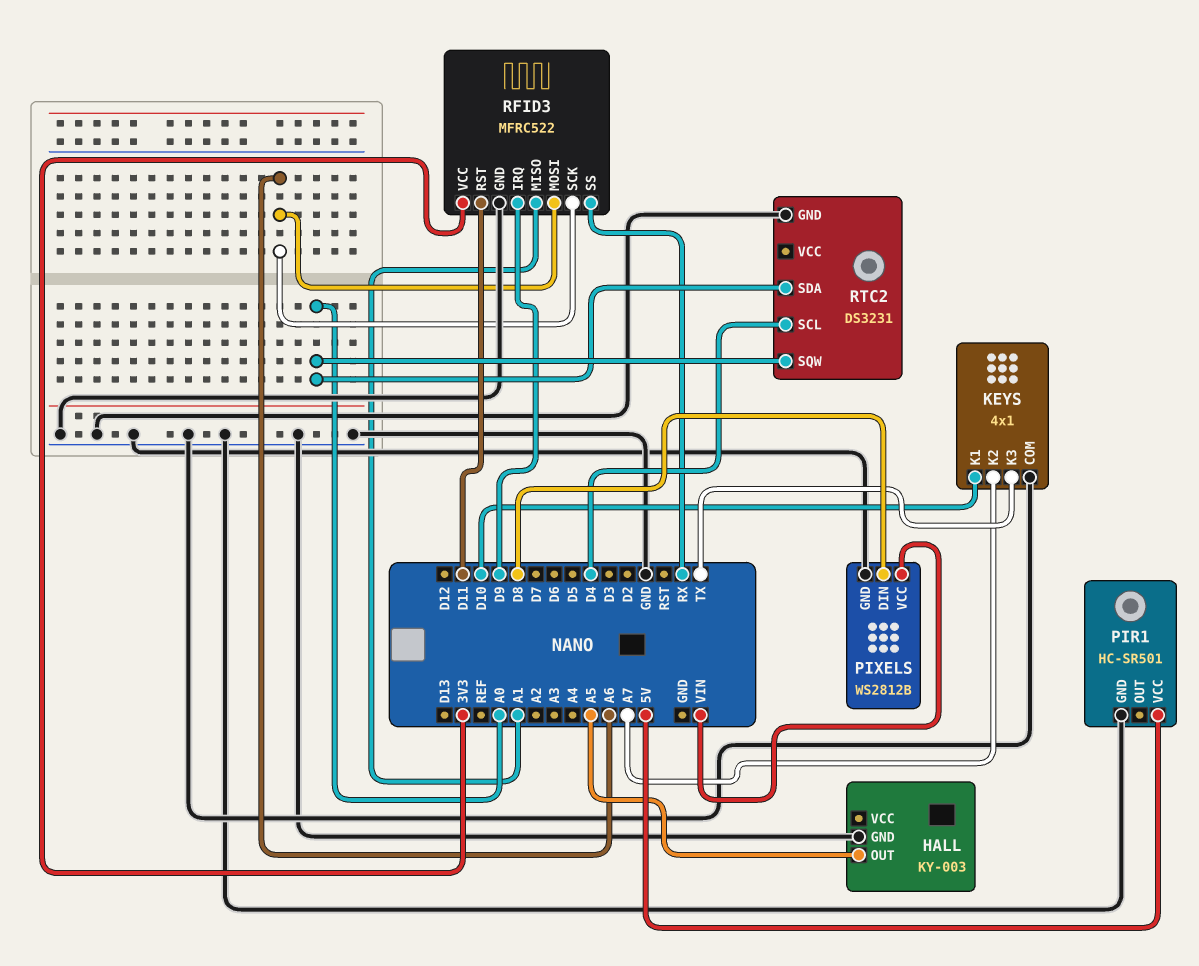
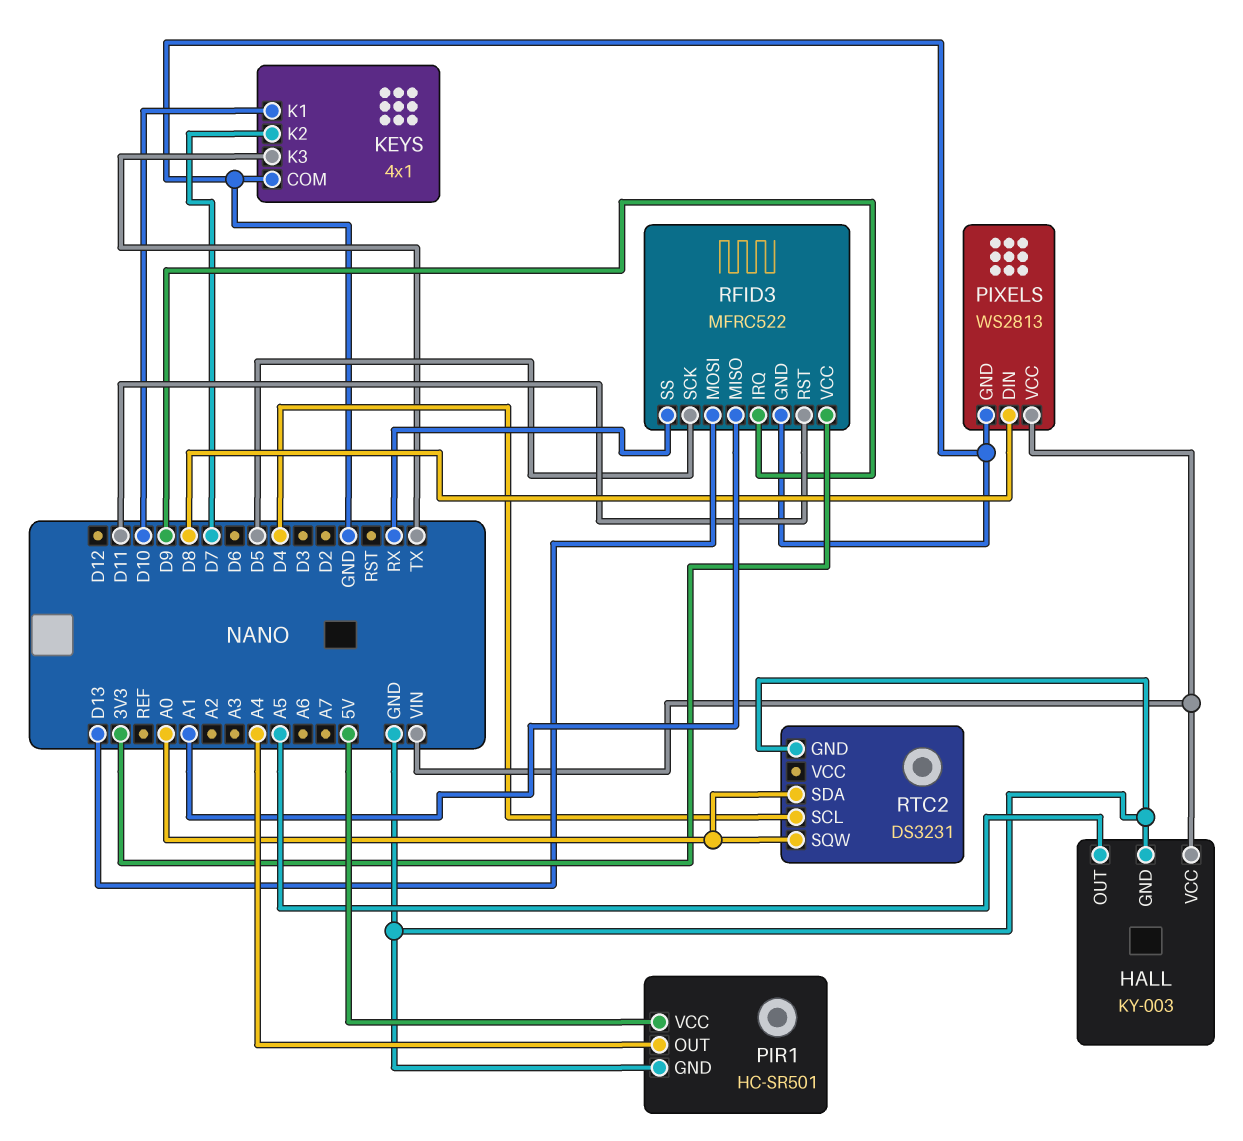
HALL pin VCC: none -> VIN
KEYS pin K2: A7 -> D7
PIR1 pin OUT: none -> A4
PIXELS: WS2812B -> WS2813
RFID3 pin MOSI: A6 -> D13
RFID3 pin SCK: A6 -> D5

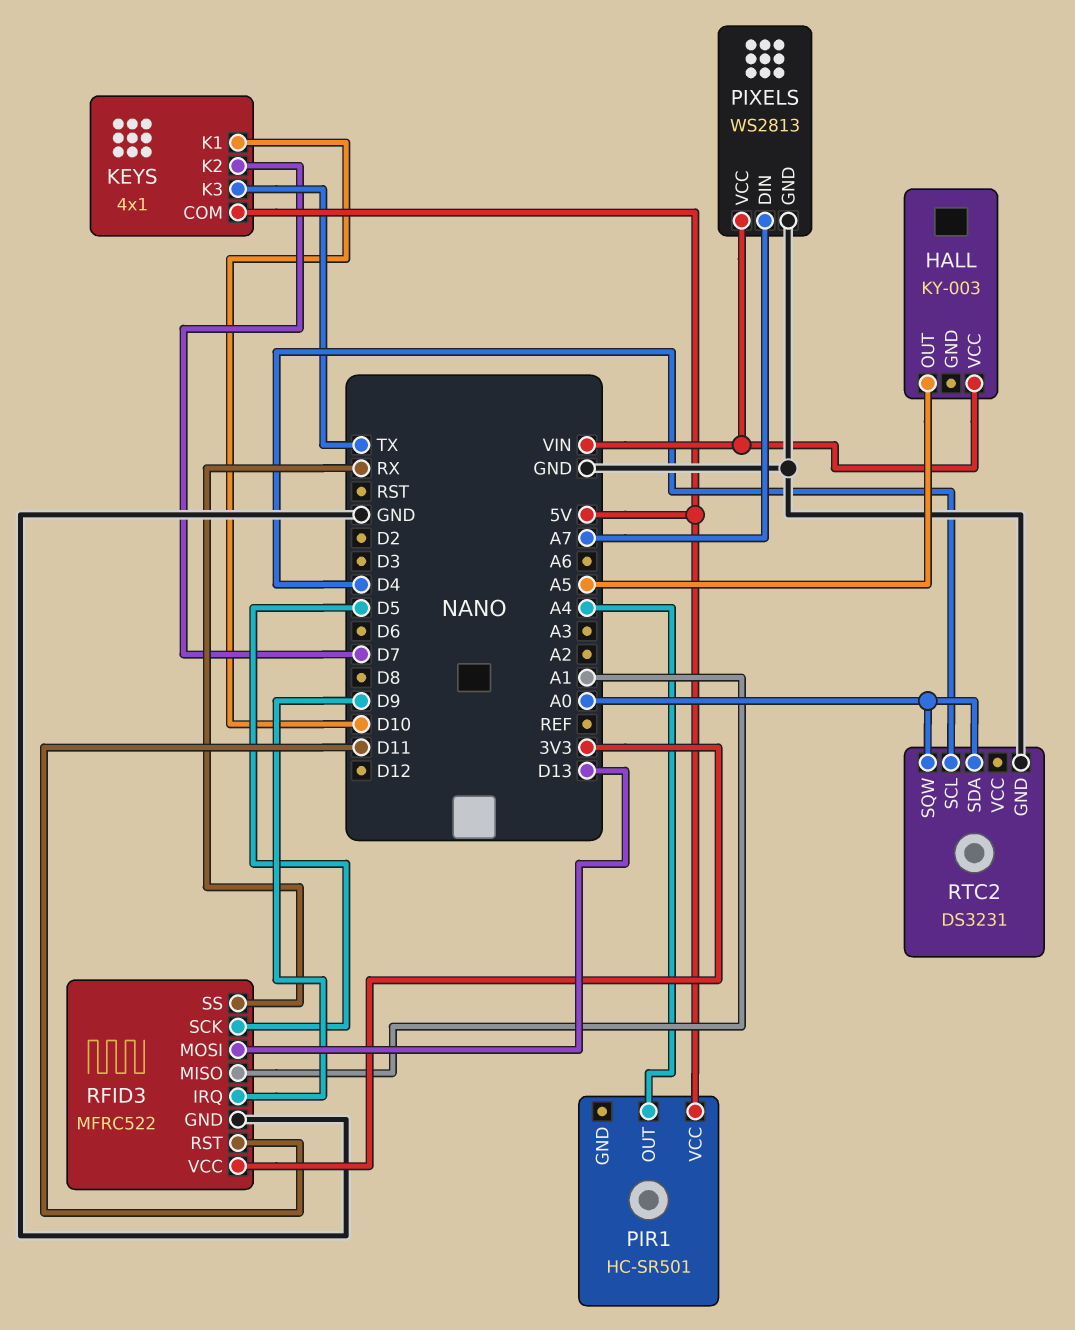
HALL pin GND: GND -> none
KEYS pin COM: GND -> 5V
PIR1 pin GND: GND -> none
PIXELS pin DIN: D8 -> A7

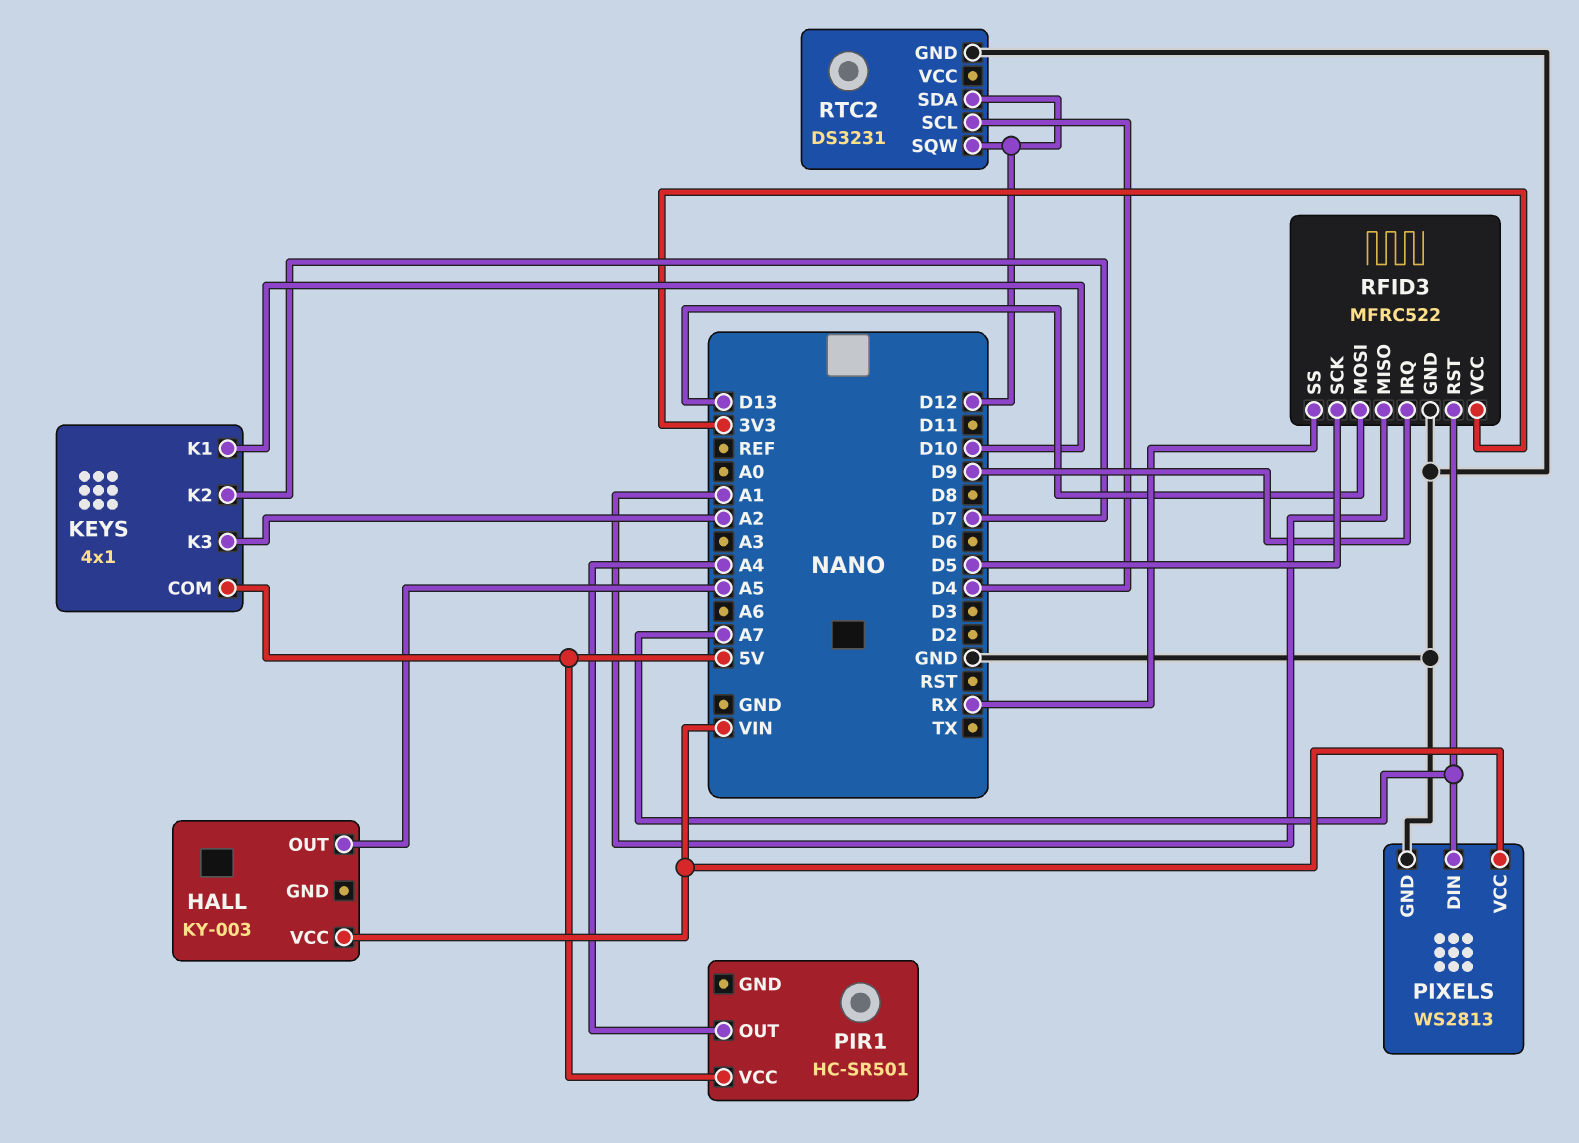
KEYS pin K3: TX -> A2
RFID3 pin RST: D11 -> A7
RTC2 pin SDA: A0 -> D12
RTC2 pin SQW: A0 -> D12

